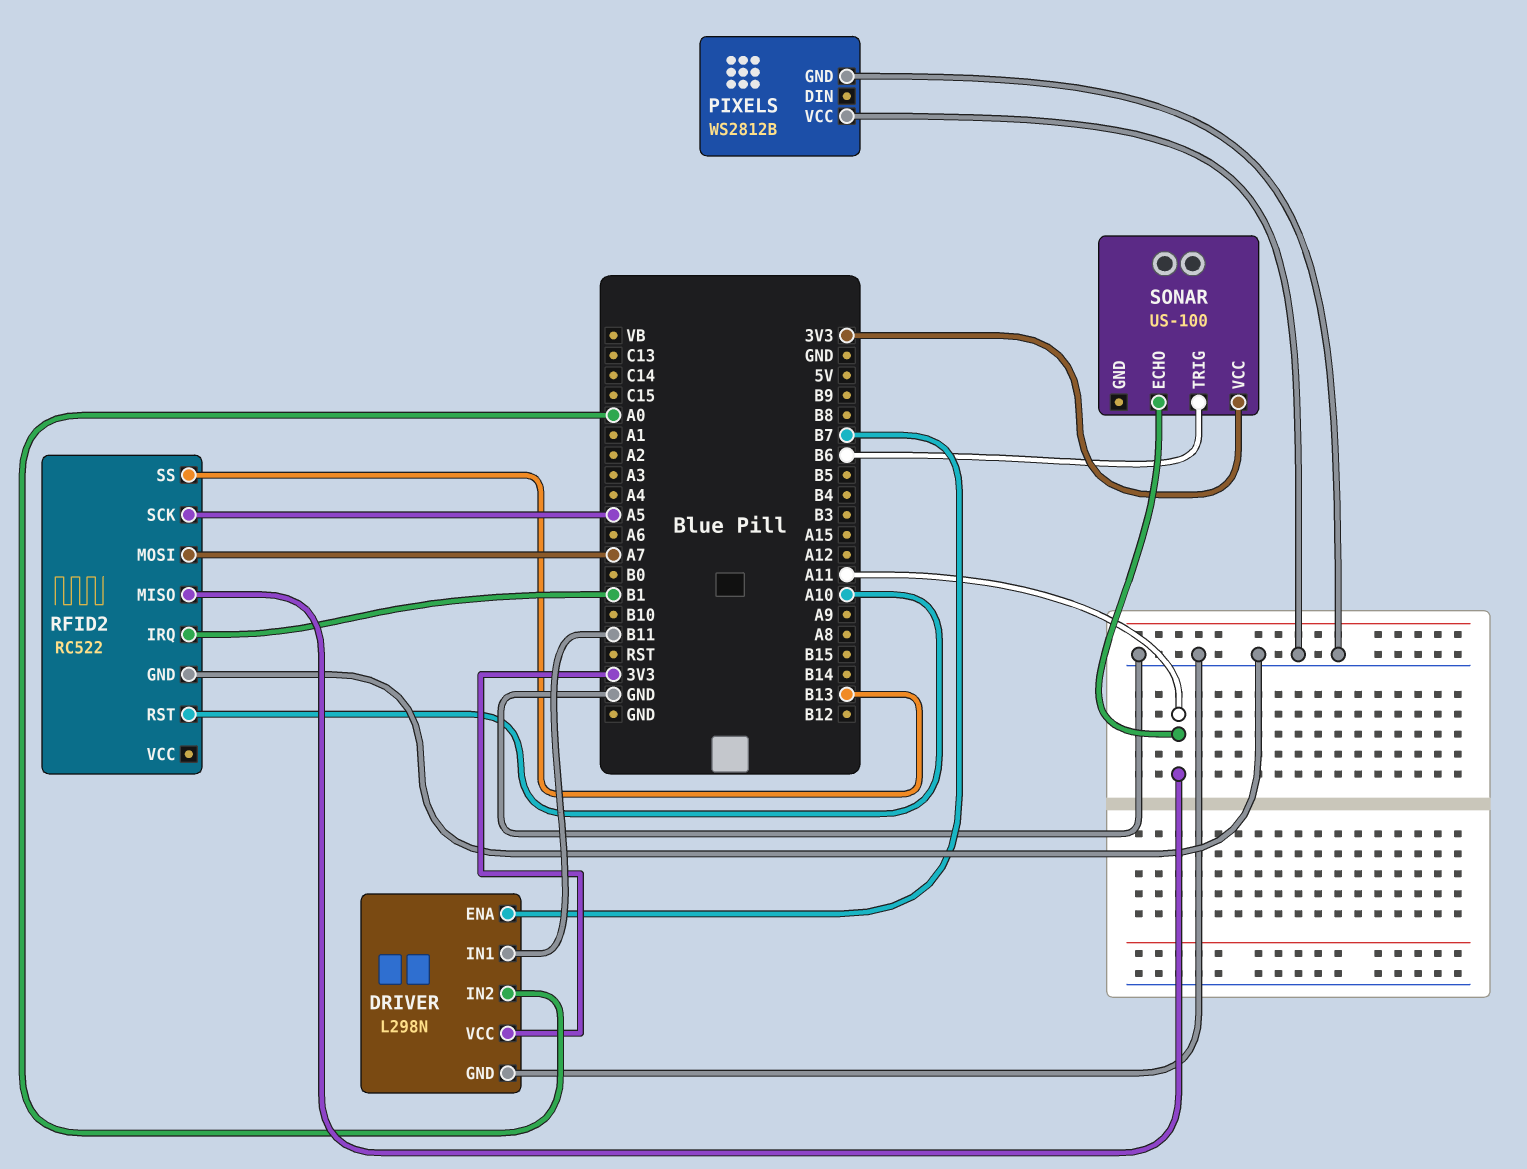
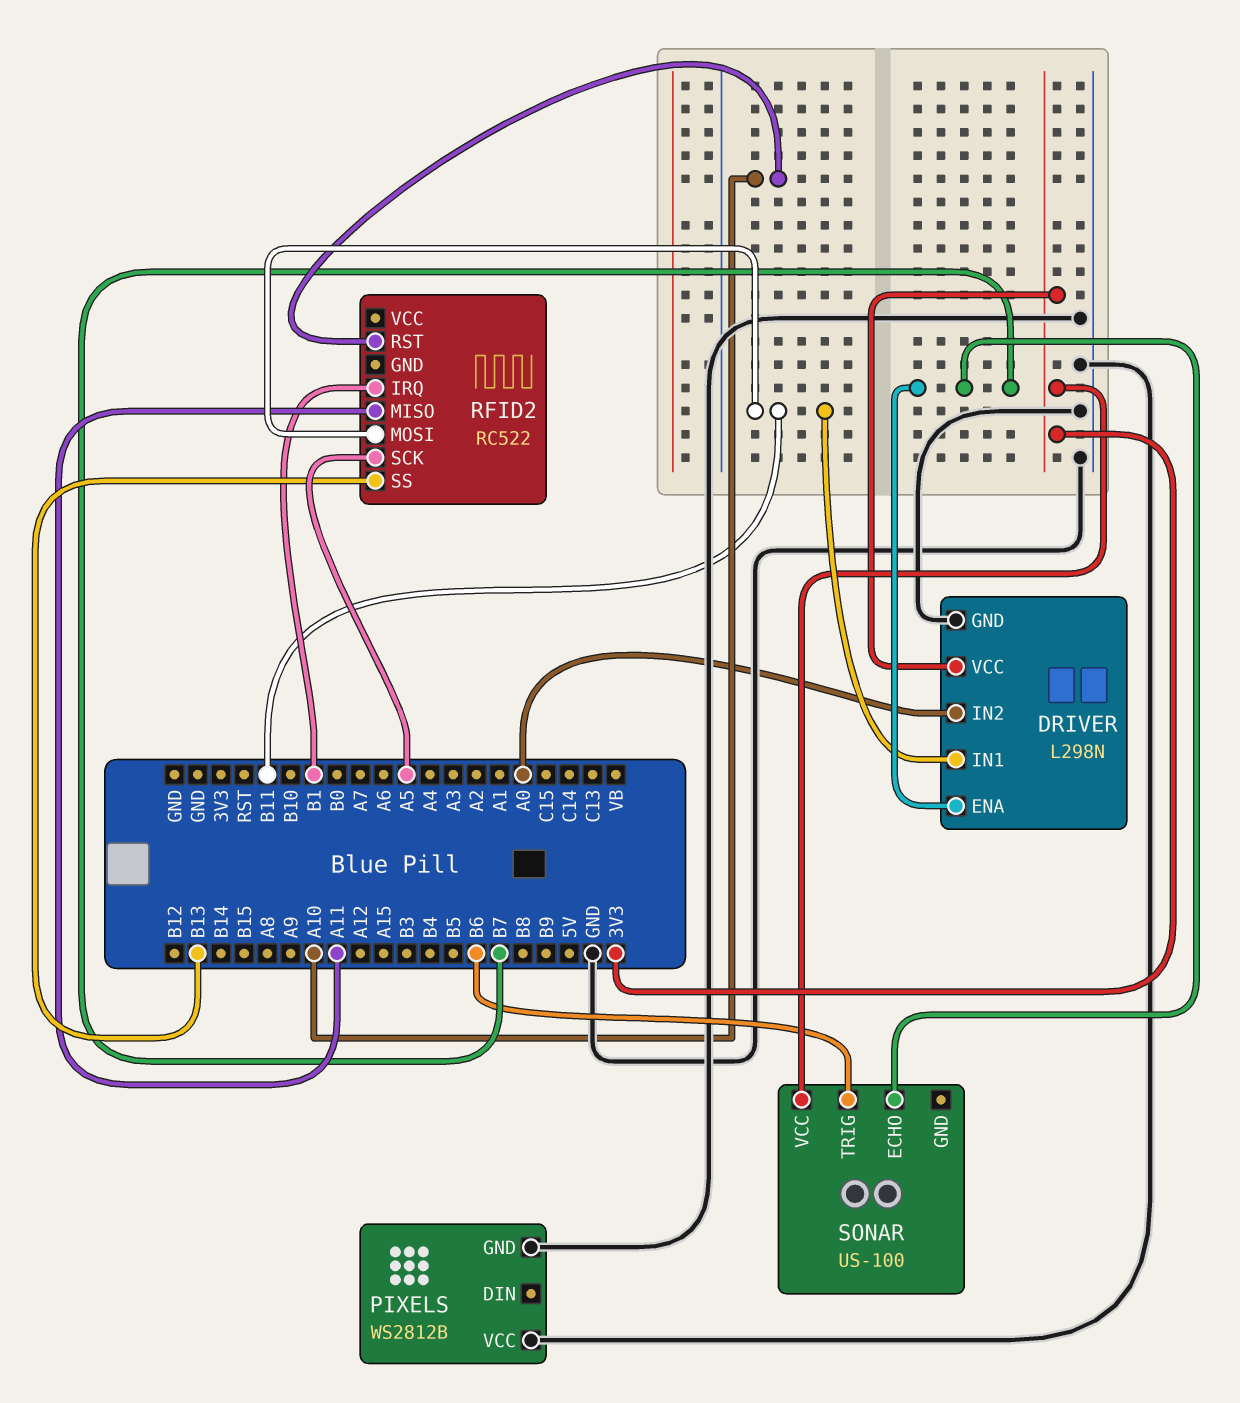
RFID2 pin GND: GND -> none
RFID2 pin MOSI: A7 -> B11
SONAR pin ECHO: A11 -> B7

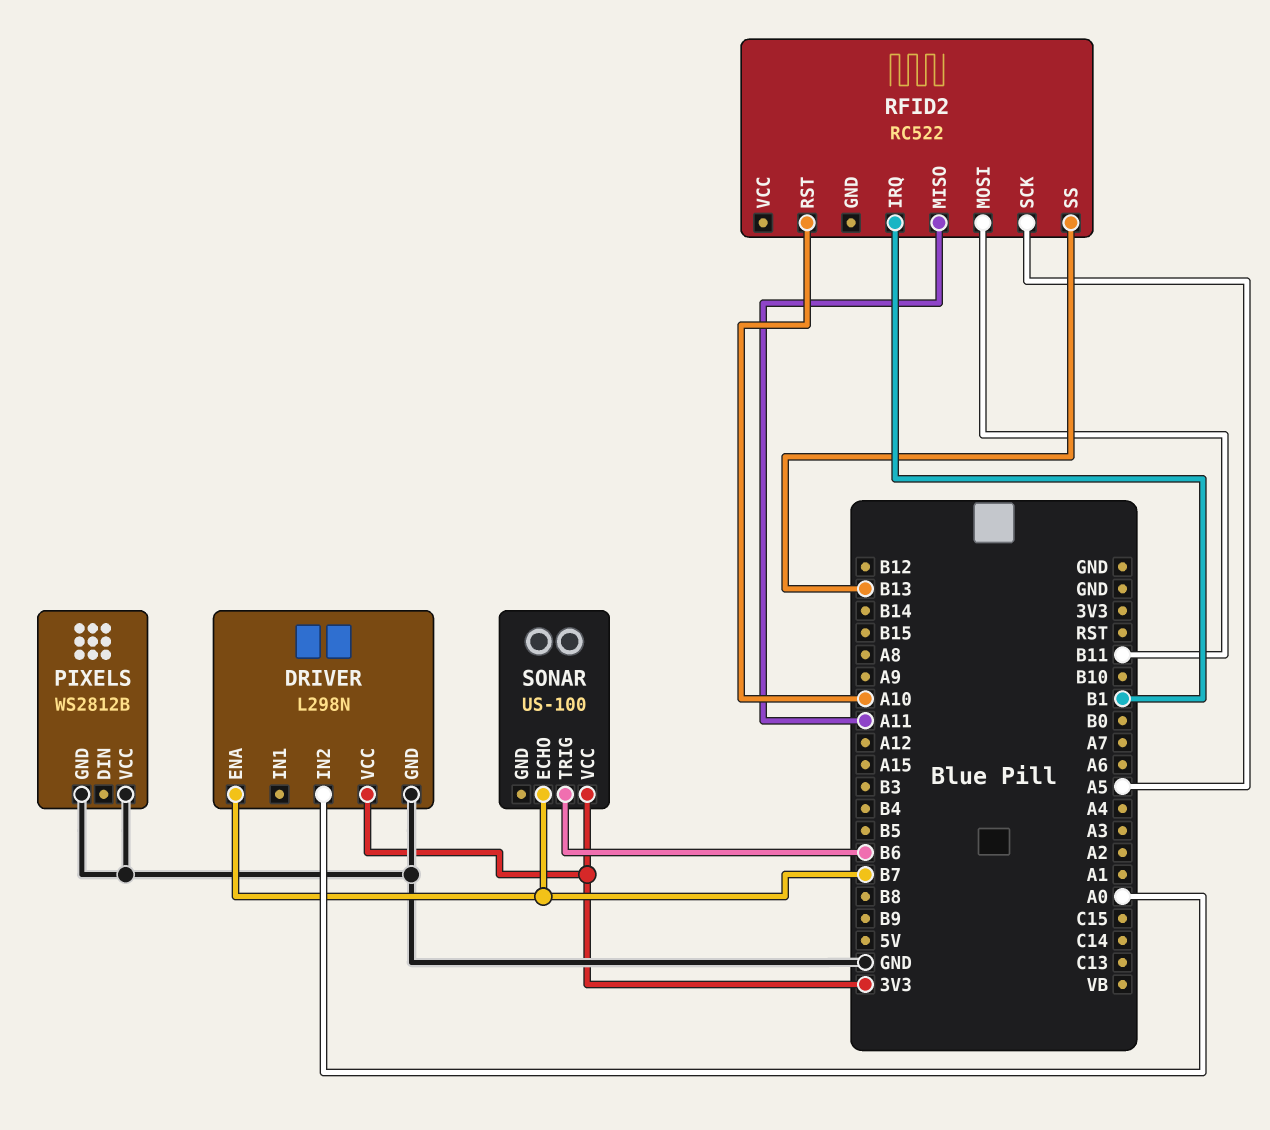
DRIVER pin IN1: B11 -> none

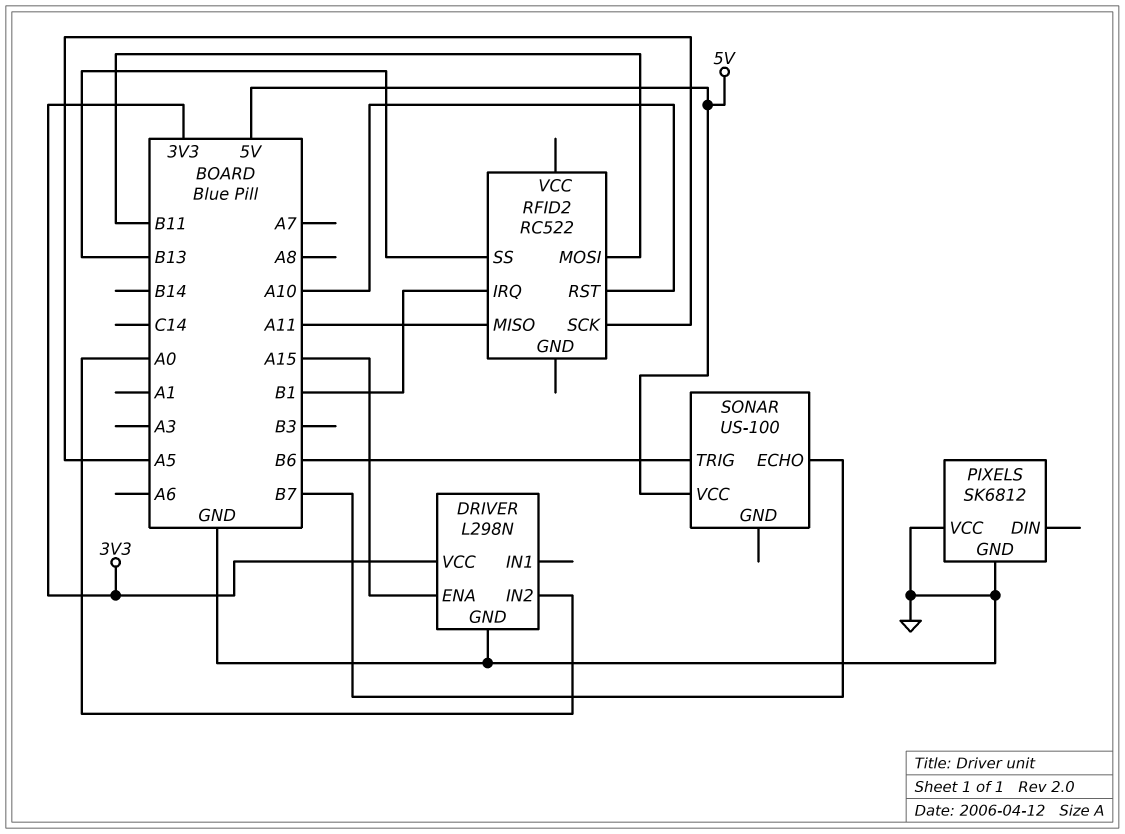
DRIVER pin ENA: B7 -> A15
PIXELS: WS2812B -> SK6812
SONAR pin VCC: 3V3 -> 5V

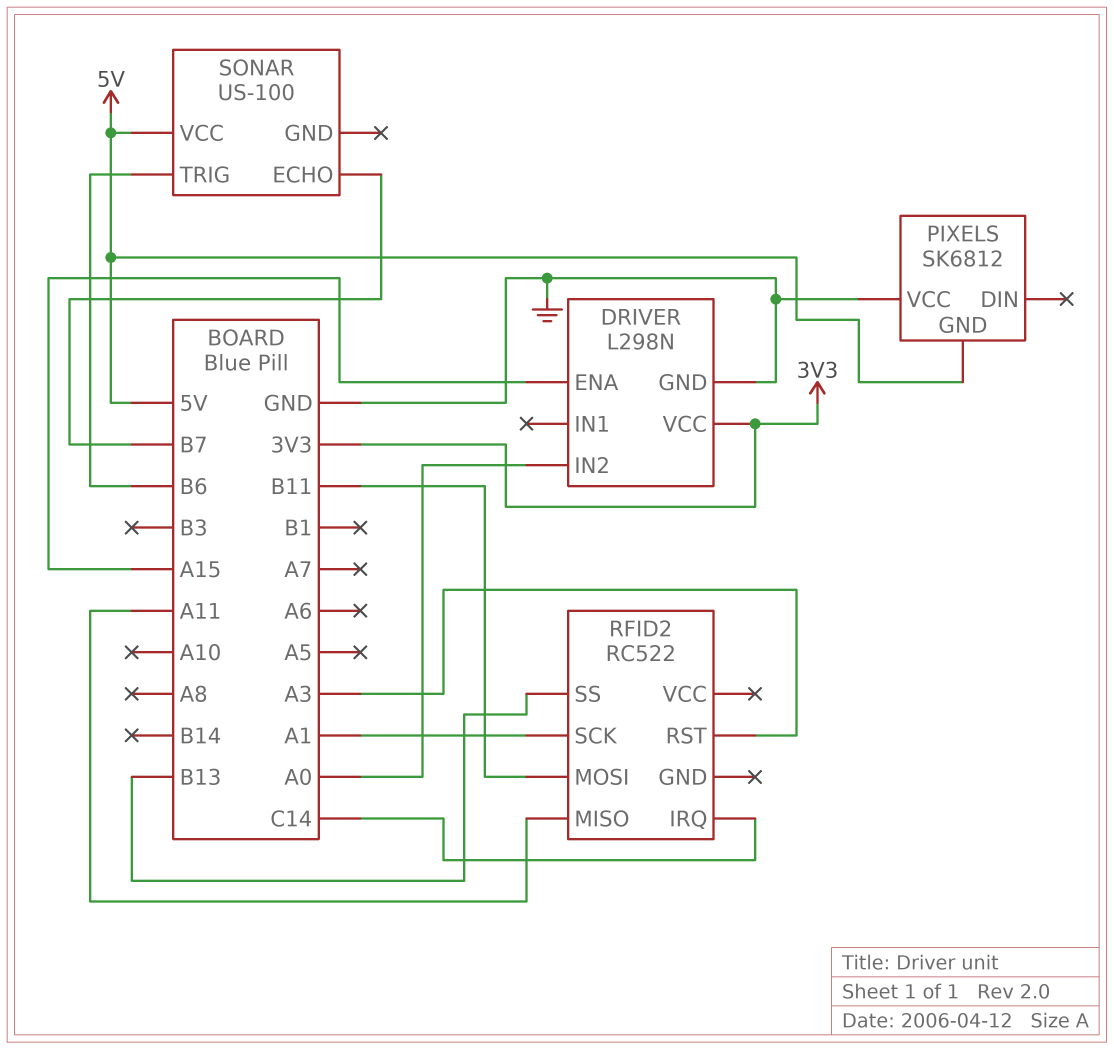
PIXELS pin GND: GND -> 5V
RFID2 pin IRQ: B1 -> C14
RFID2 pin RST: A10 -> A3
RFID2 pin SCK: A5 -> A1

